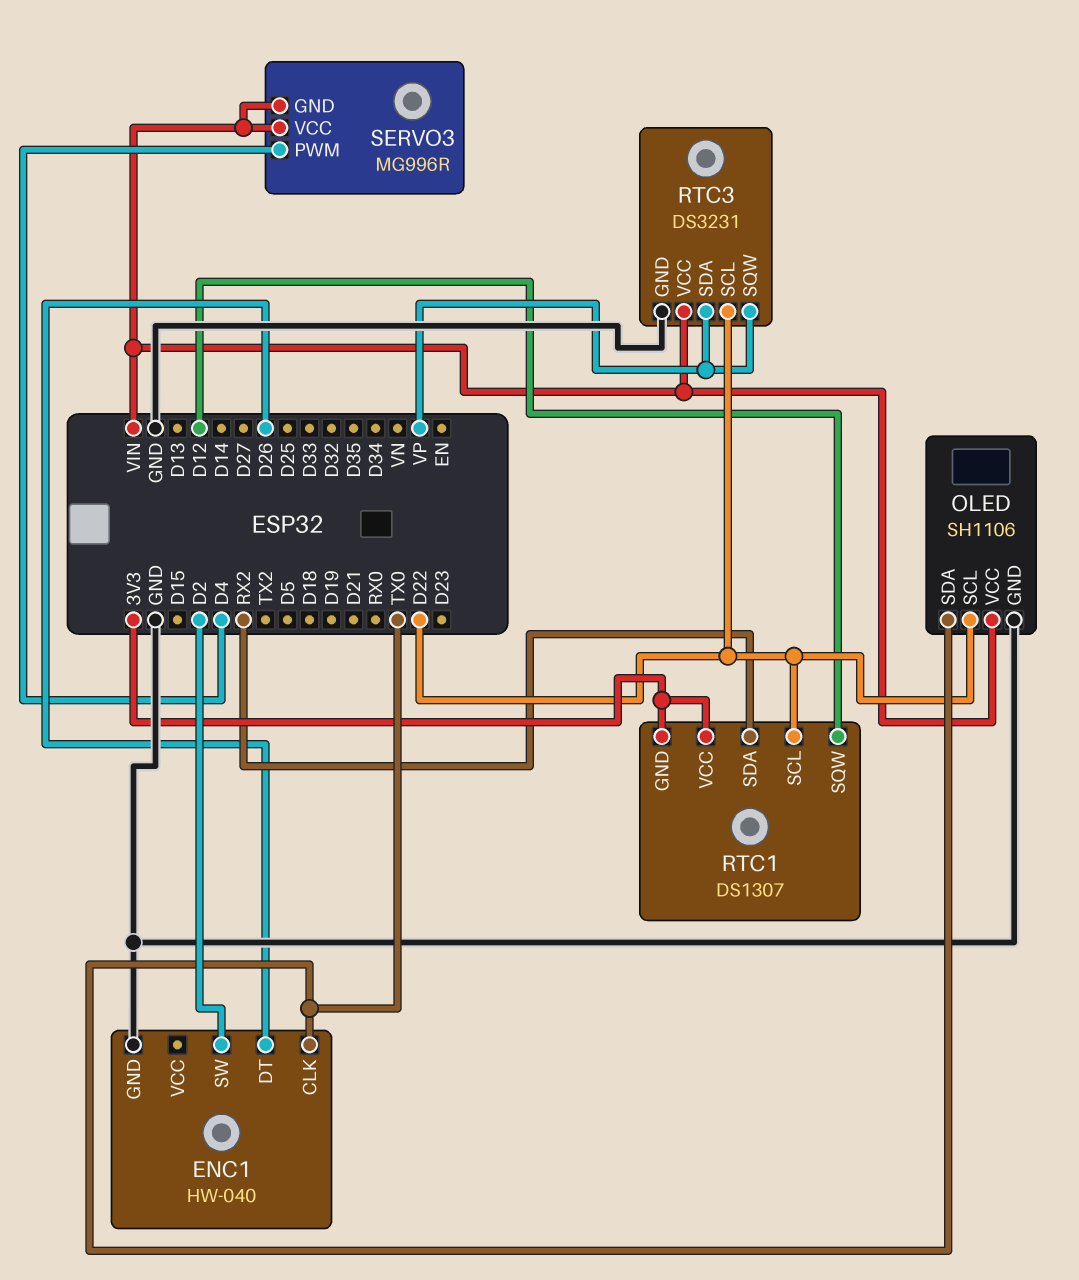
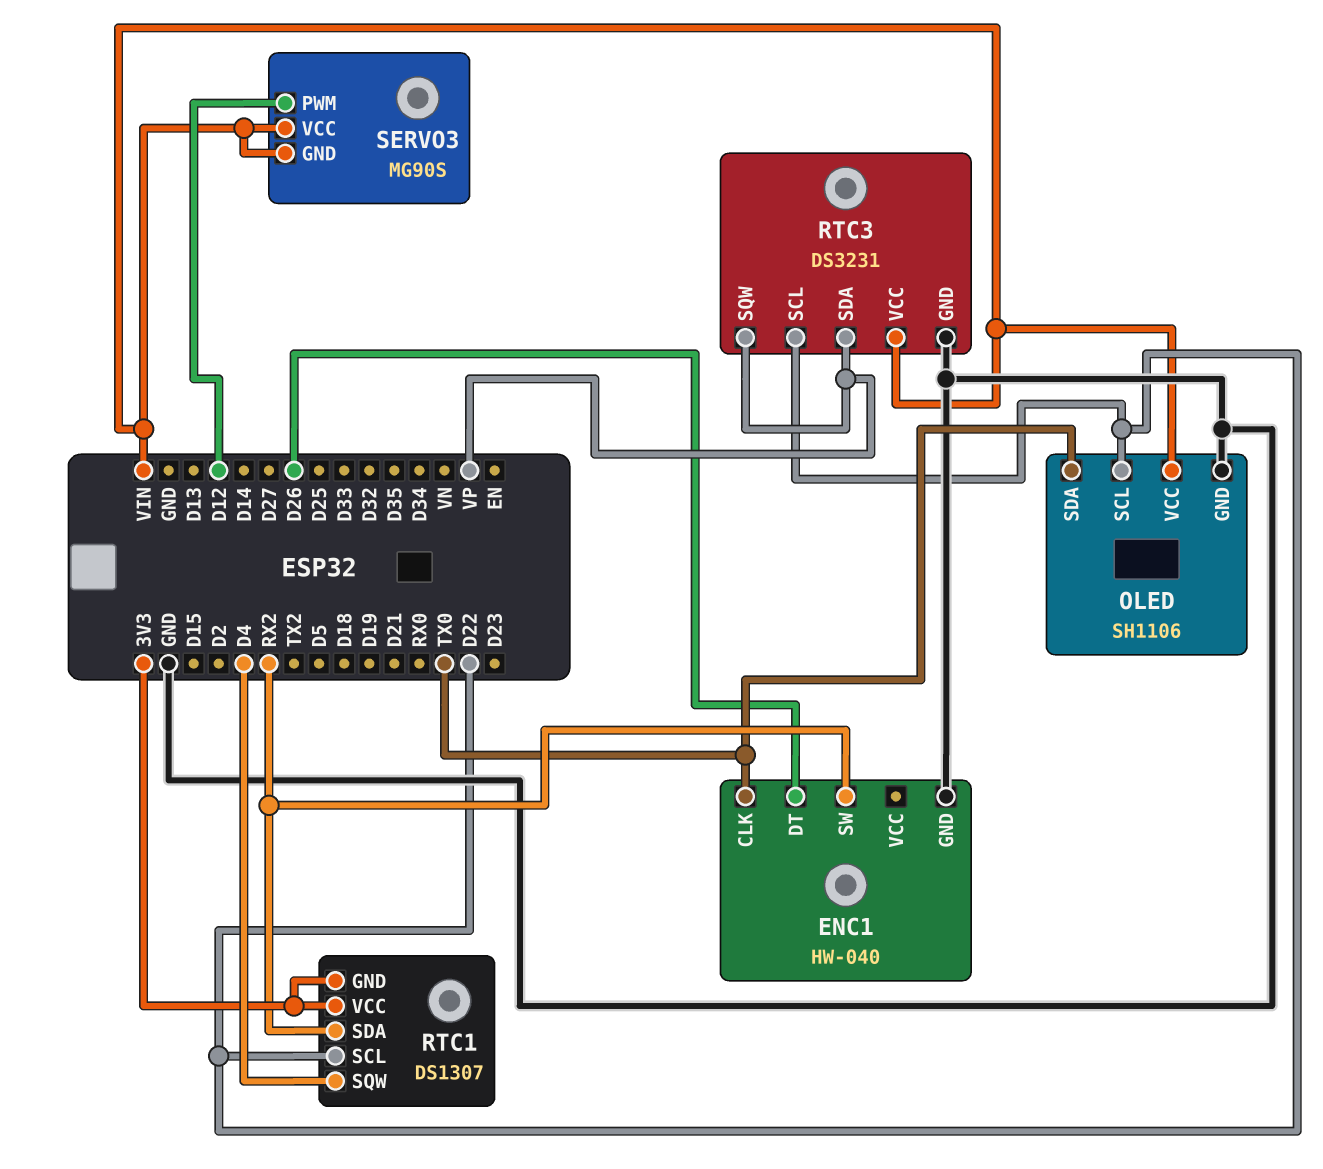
ENC1 pin SW: D2 -> RX2
RTC1 pin SQW: D12 -> D4
SERVO3: MG996R -> MG90S
SERVO3 pin PWM: D4 -> D12

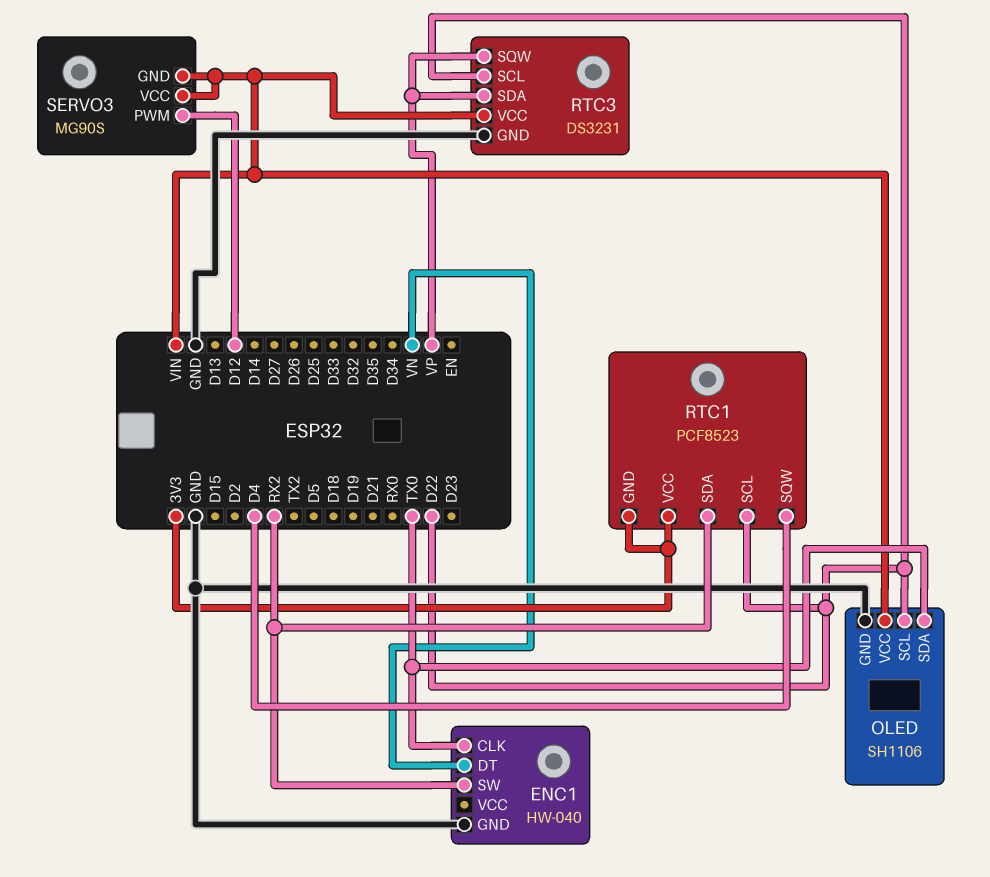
ENC1 pin DT: D26 -> VN
RTC1: DS1307 -> PCF8523

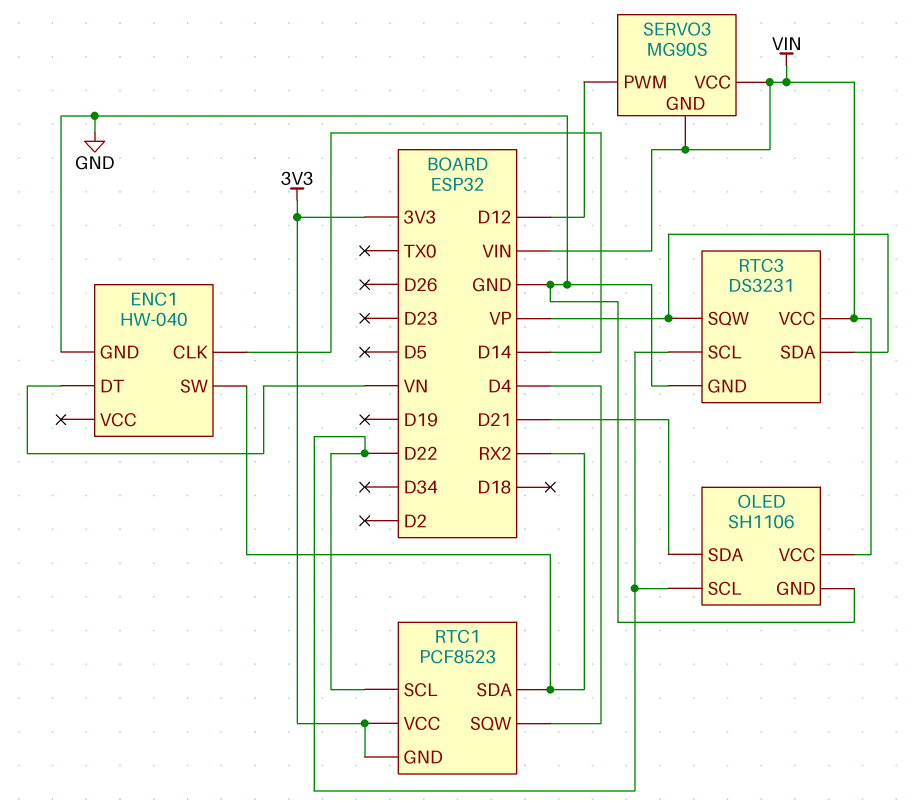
ENC1 pin CLK: TX0 -> D14
OLED pin SDA: TX0 -> D21

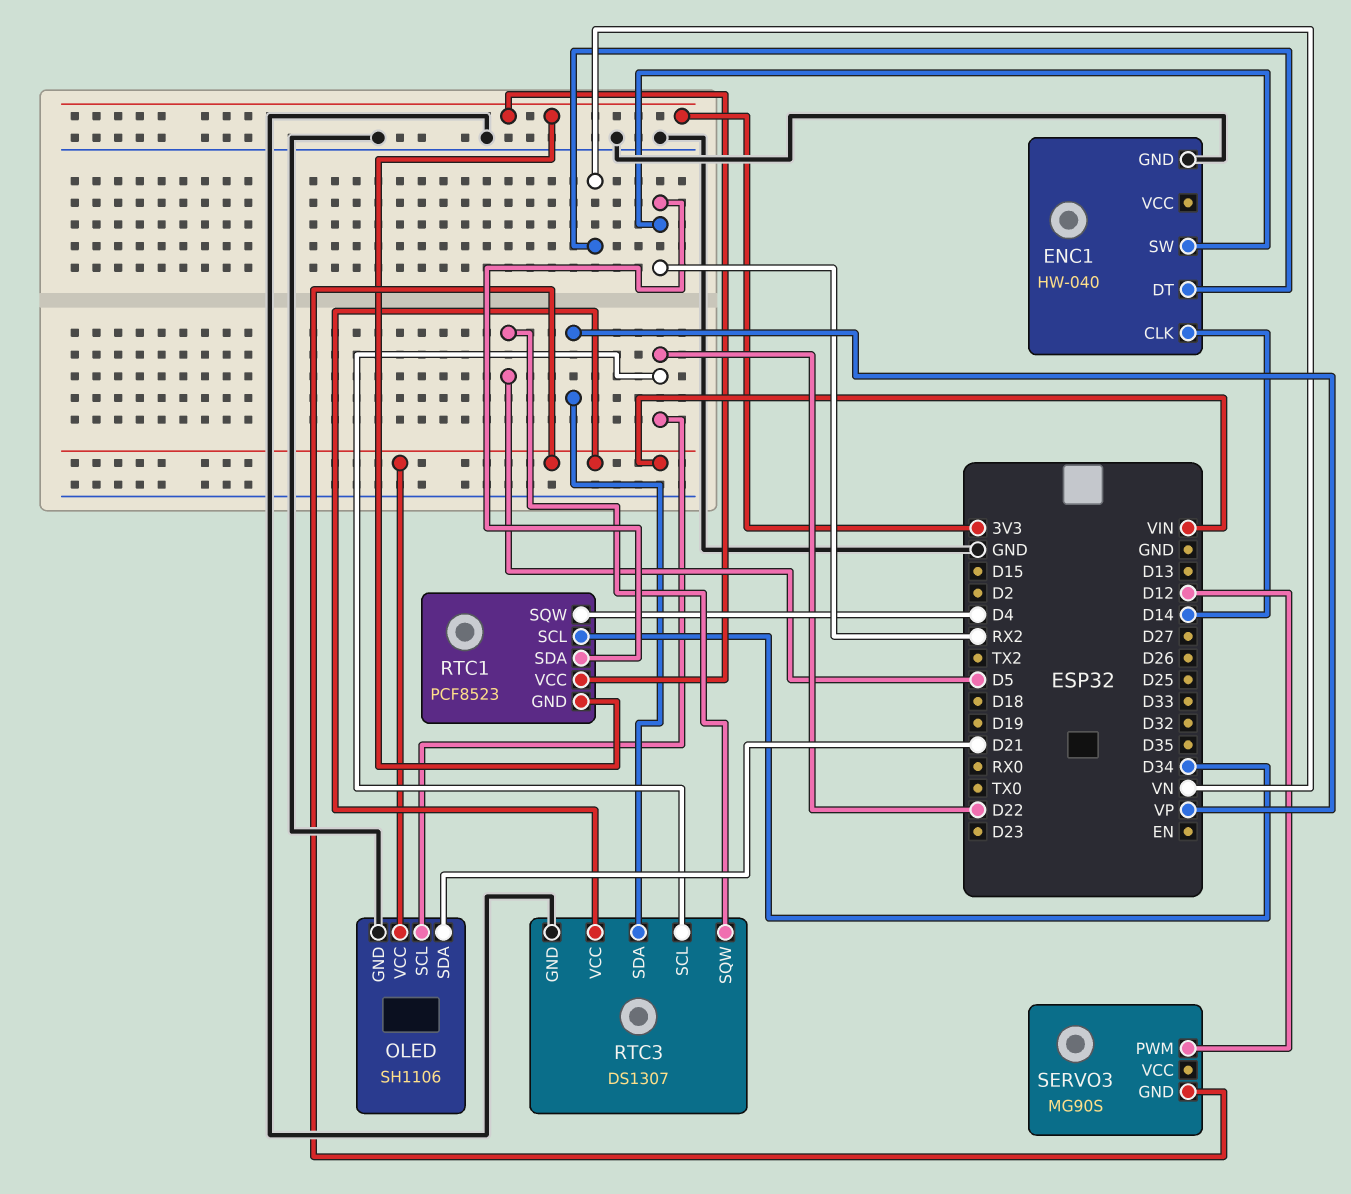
RTC1 pin SCL: D22 -> D34
RTC3: DS3231 -> DS1307
RTC3 pin SQW: VP -> D5
SERVO3 pin VCC: VIN -> none

